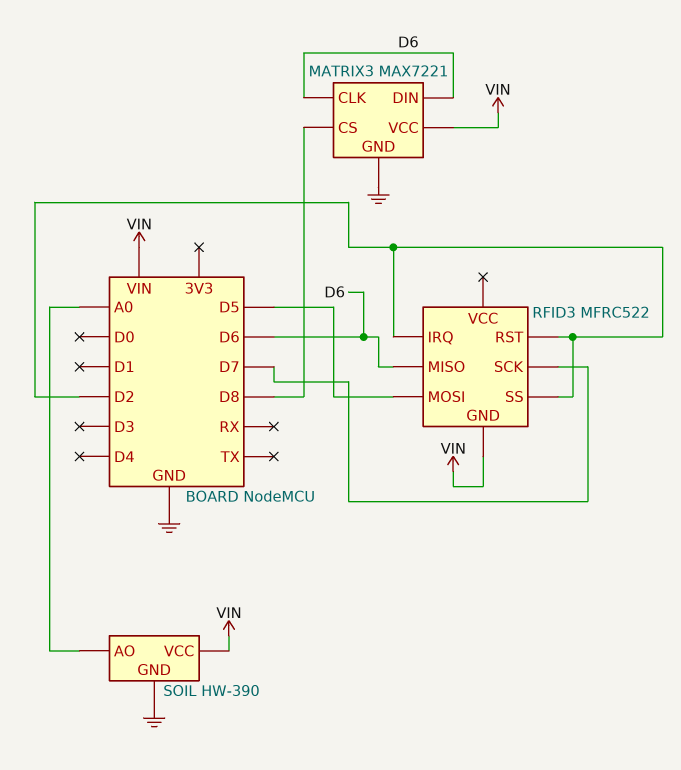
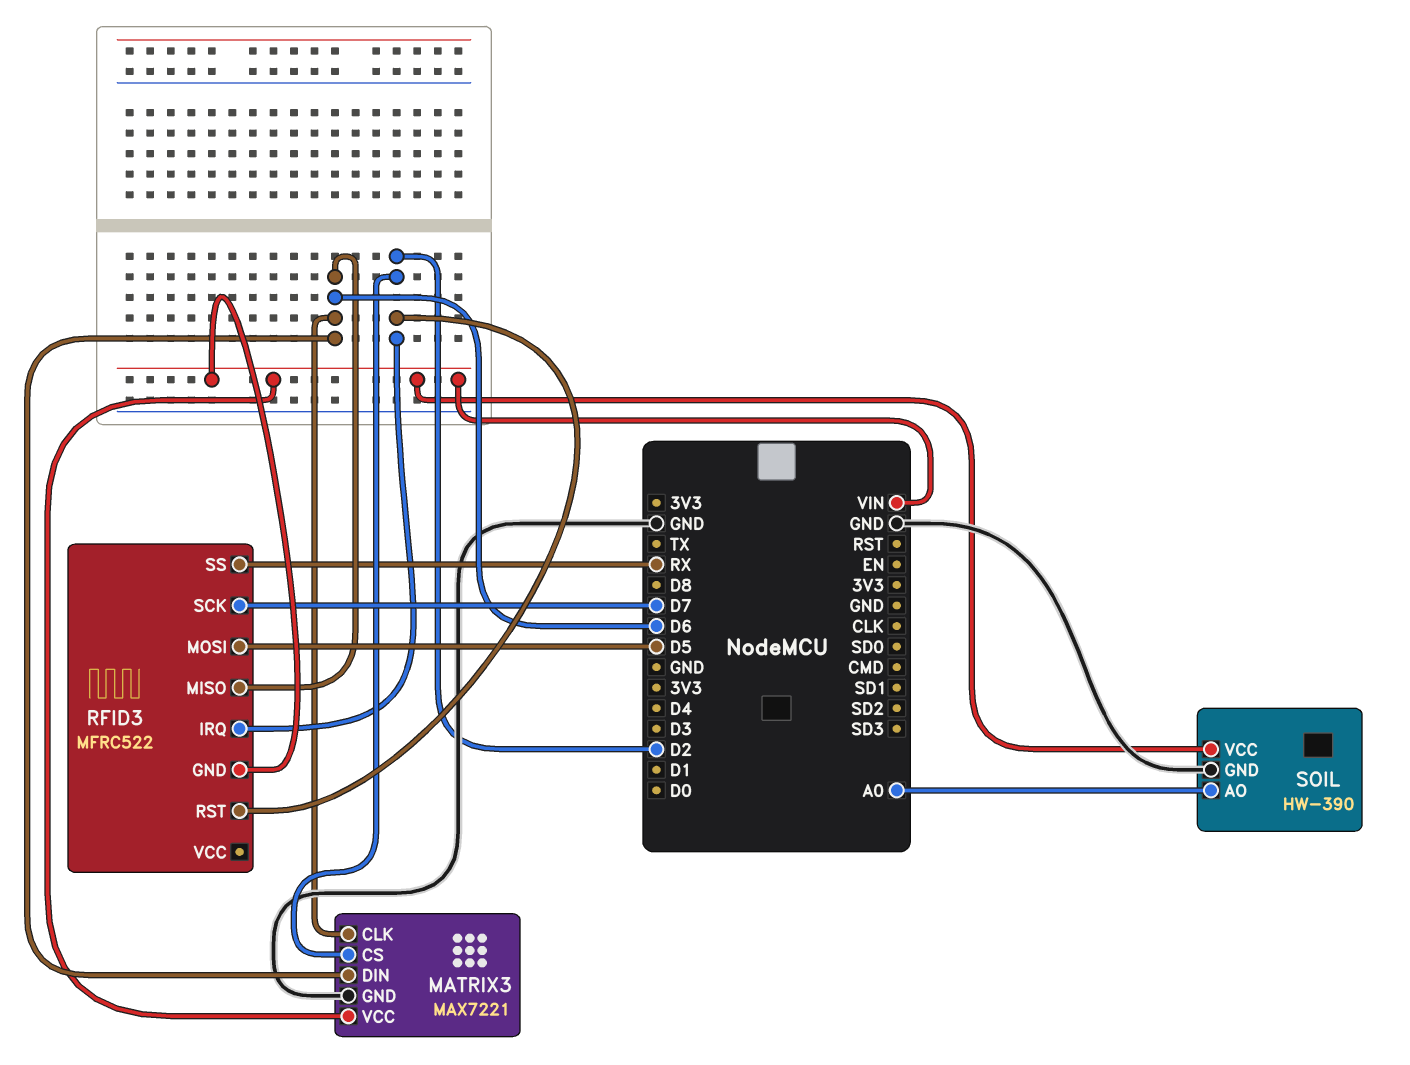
MATRIX3 pin CS: D8 -> D2
RFID3 pin SS: D2 -> RX

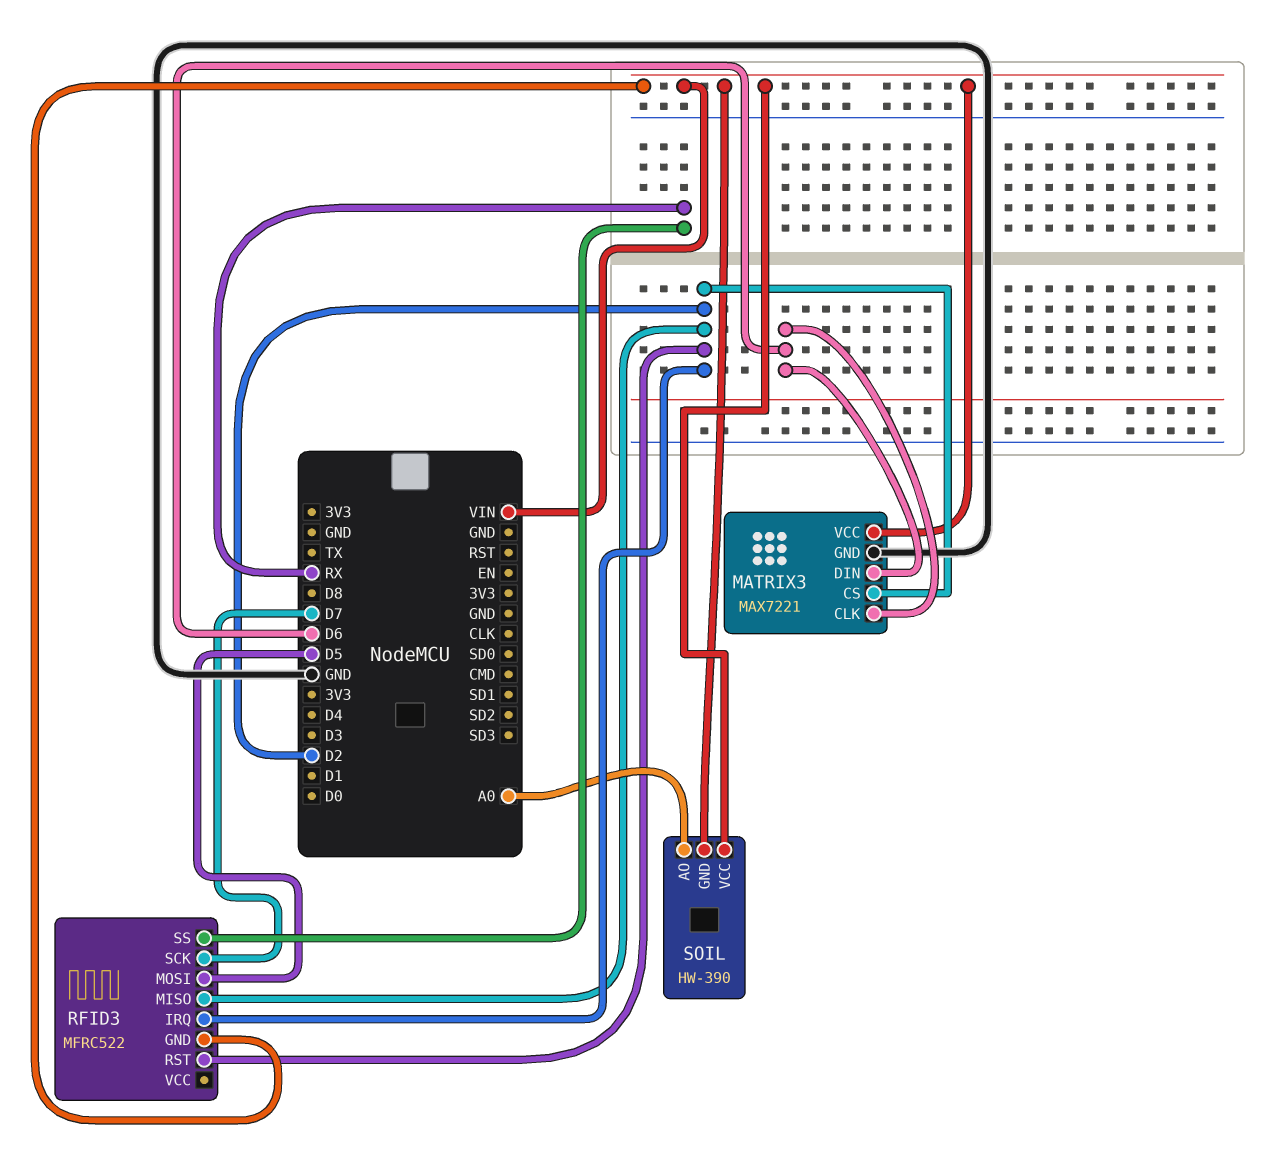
RFID3 pin MISO: D6 -> D2
SOIL pin GND: GND -> VIN

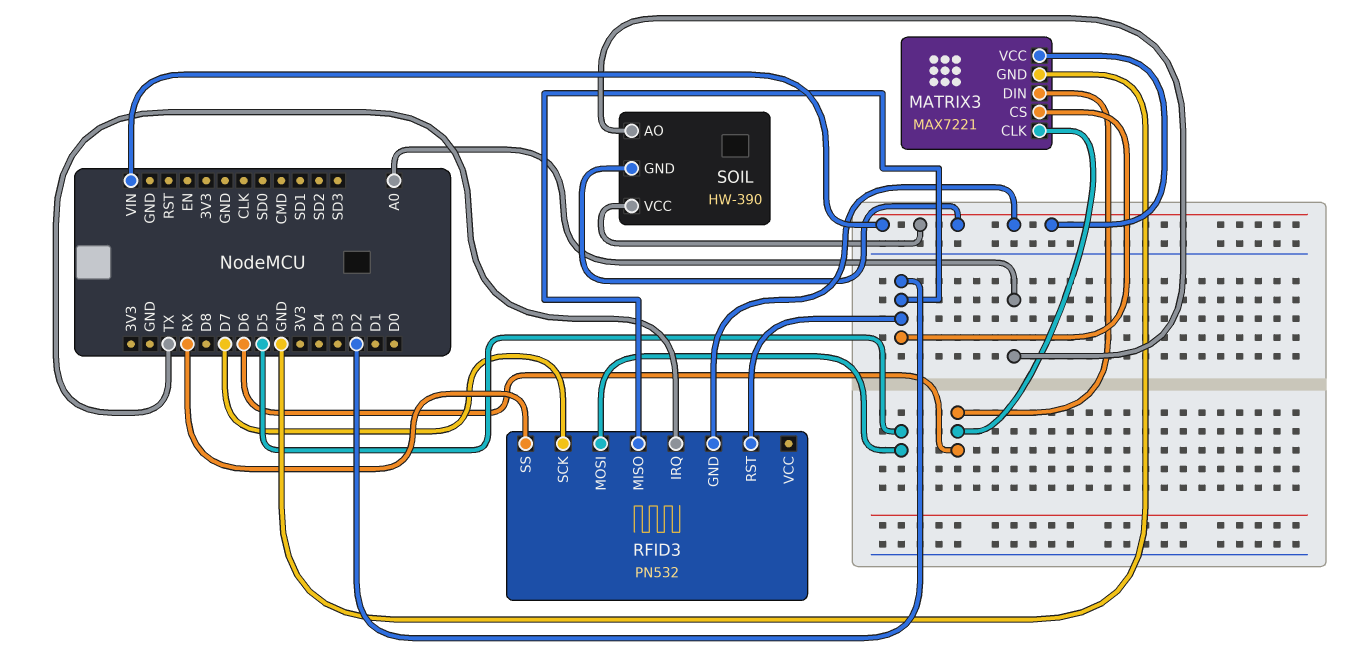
RFID3: MFRC522 -> PN532
RFID3 pin IRQ: D2 -> TX

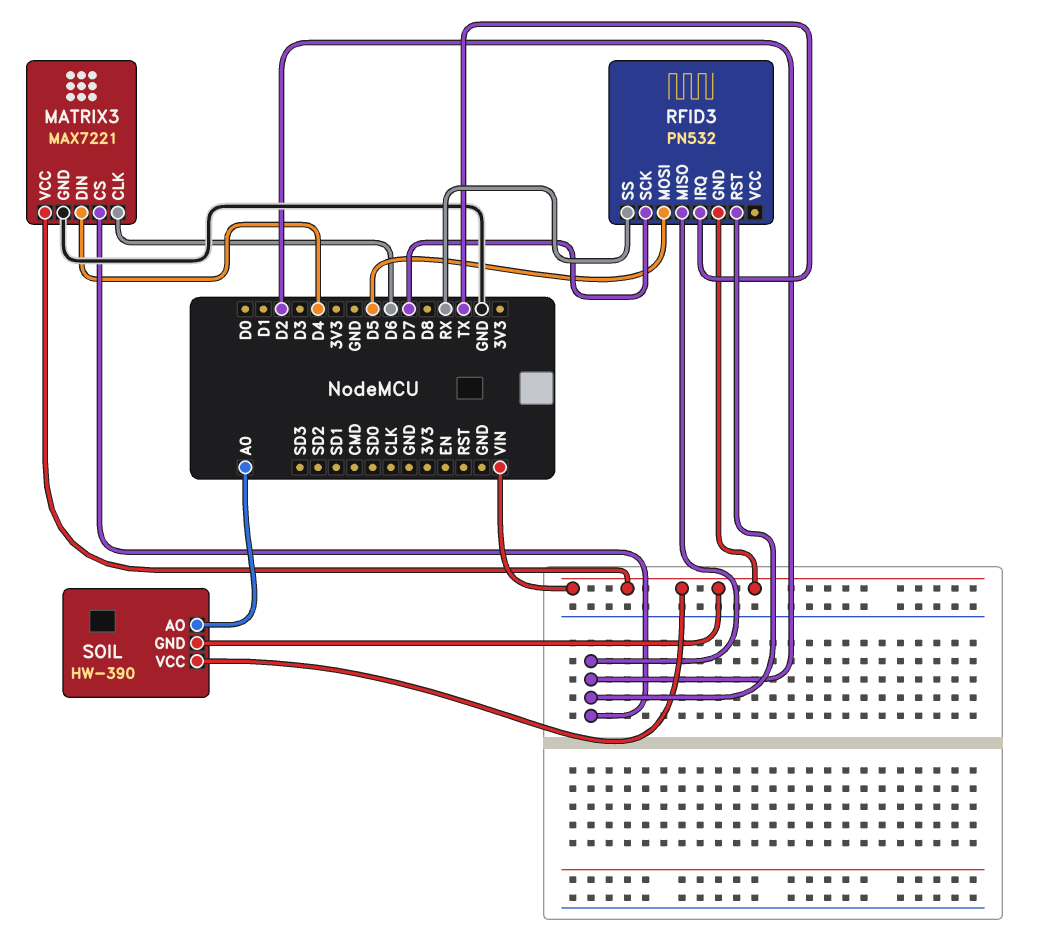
MATRIX3 pin DIN: D6 -> D4

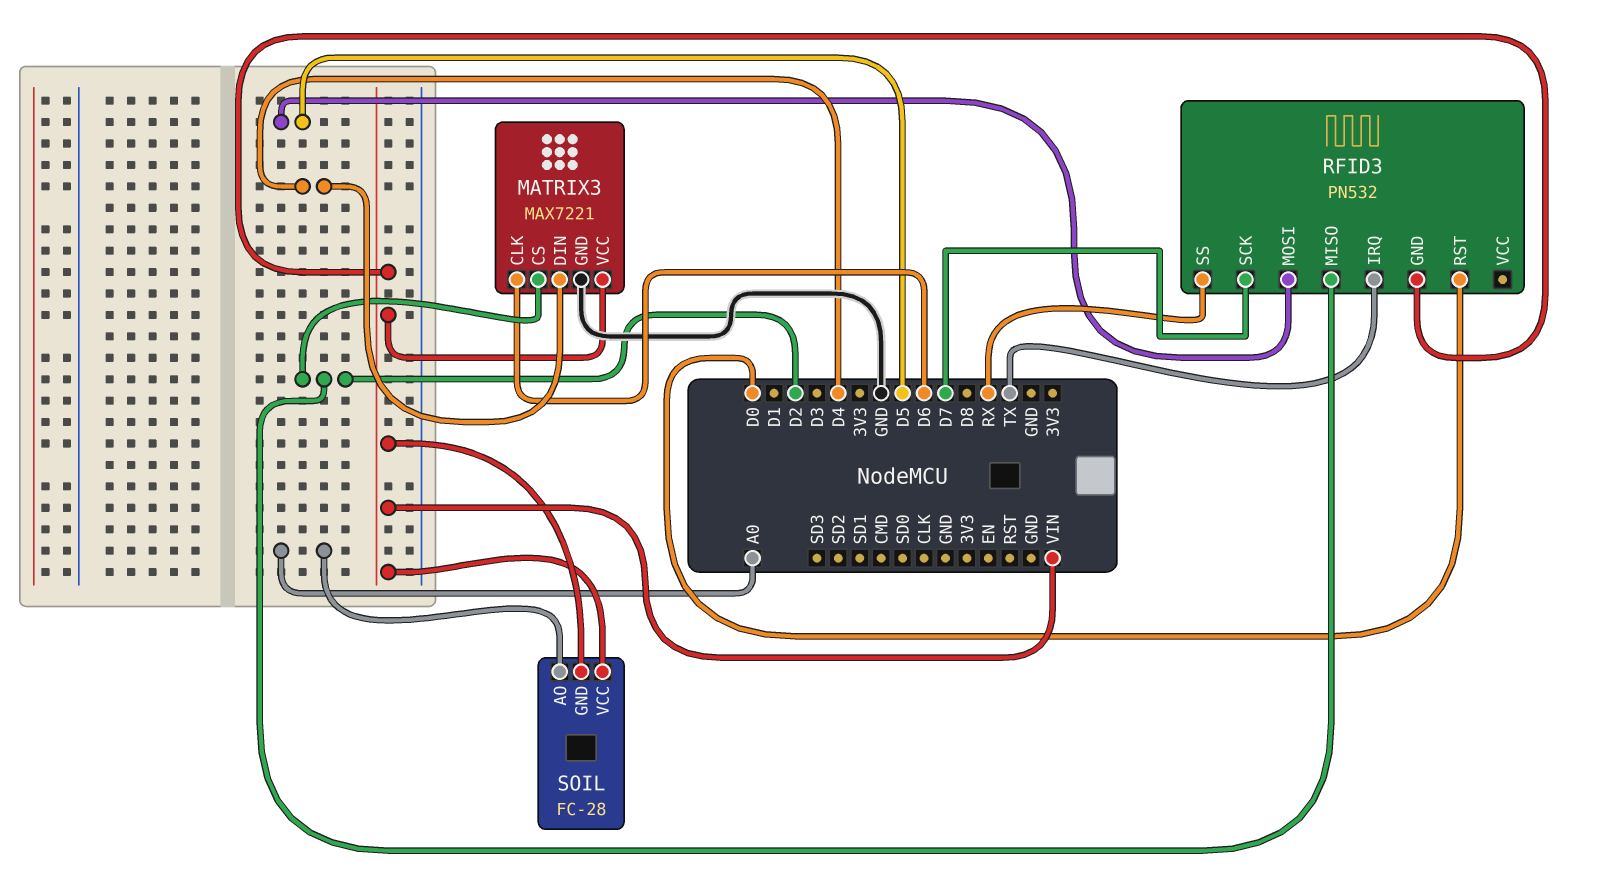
RFID3 pin RST: D2 -> D0
SOIL: HW-390 -> FC-28

